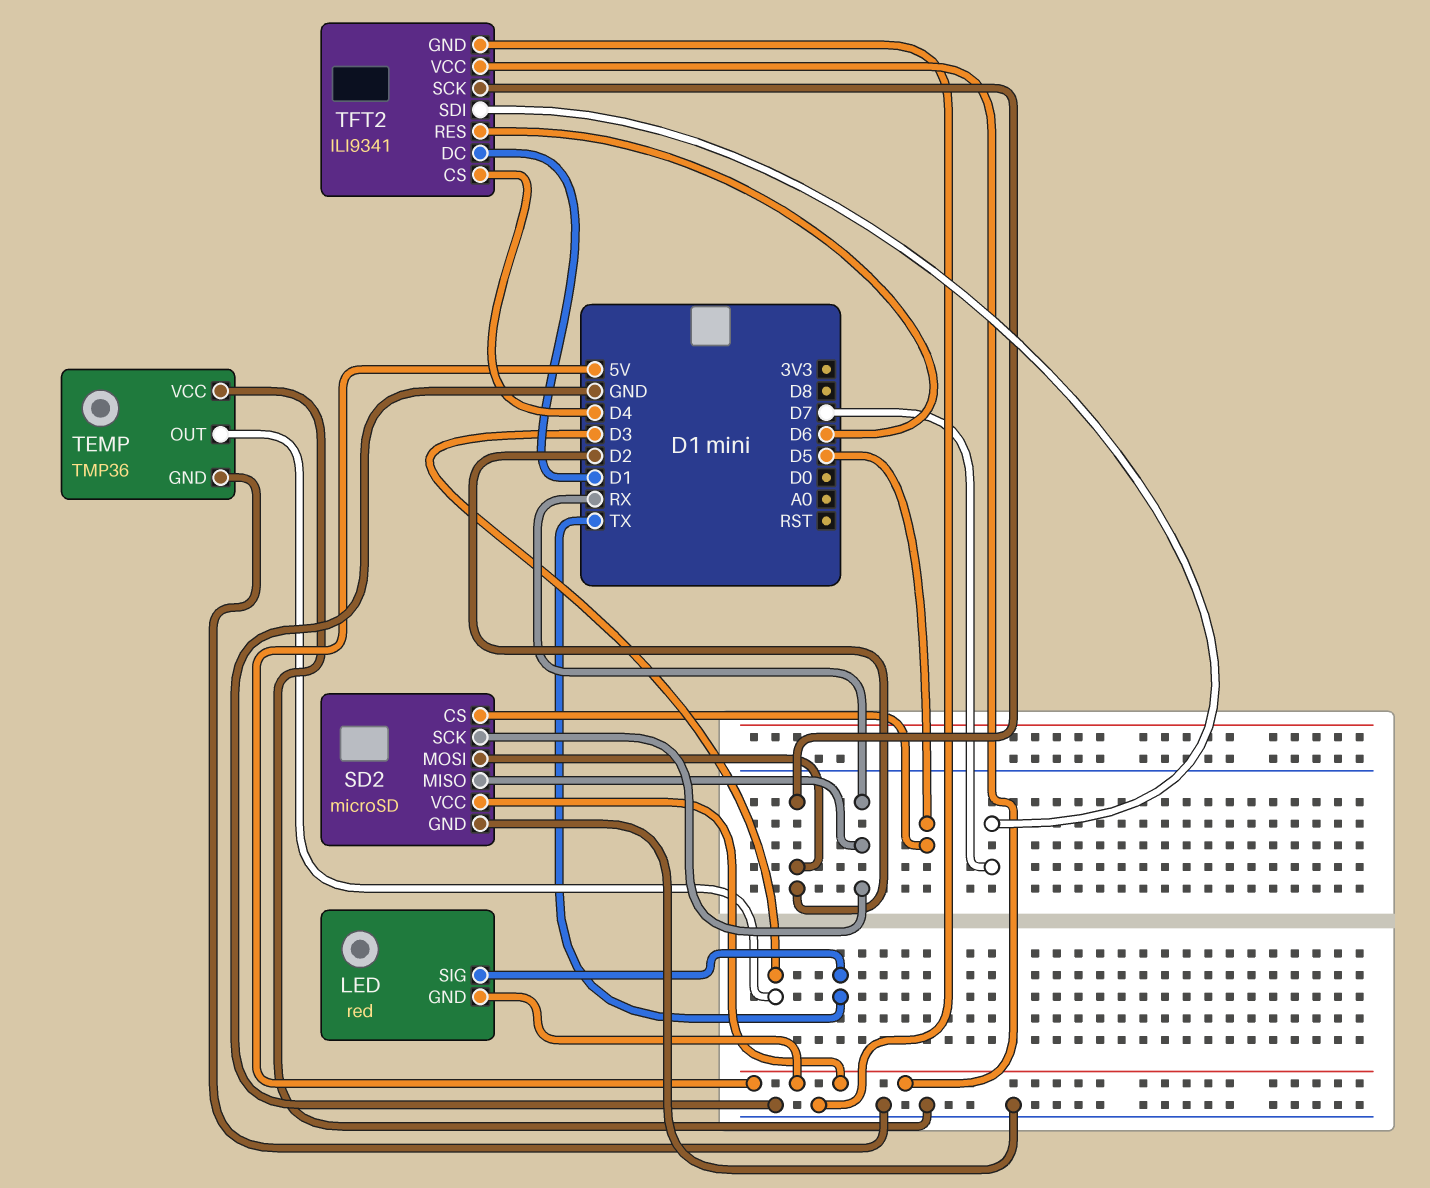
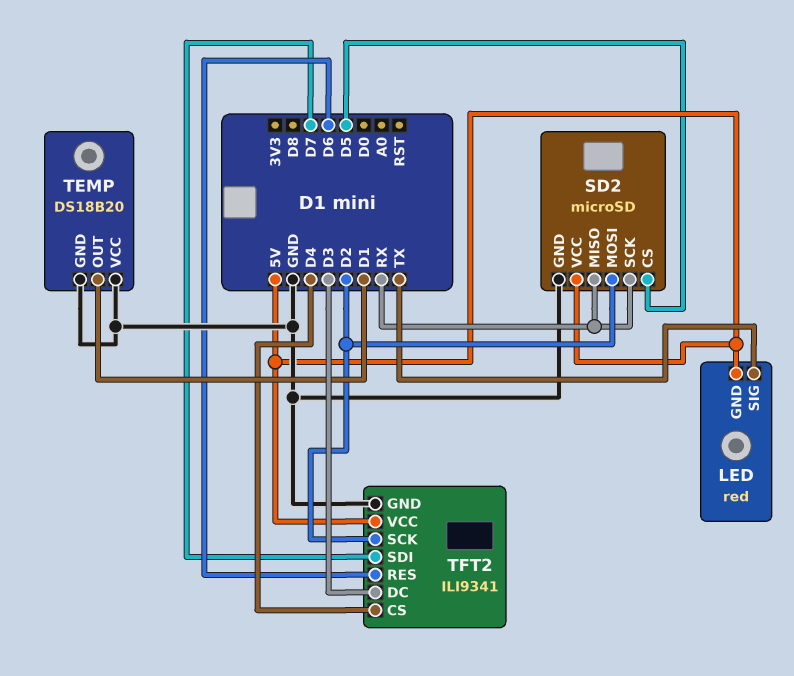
TEMP: TMP36 -> DS18B20
TEMP pin OUT: D3 -> D1
TFT2 pin DC: D1 -> D3

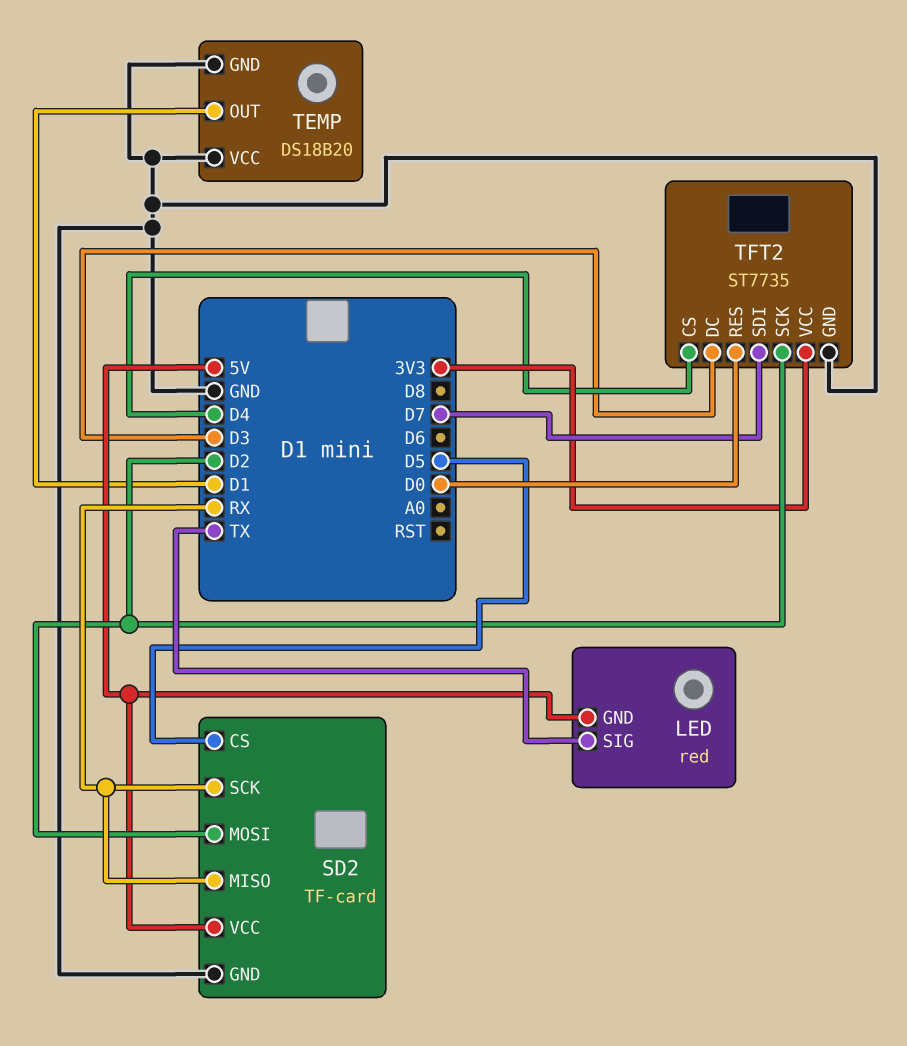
SD2: microSD -> TF-card
TFT2: ILI9341 -> ST7735
TFT2 pin RES: D6 -> D0
TFT2 pin VCC: 5V -> 3V3

